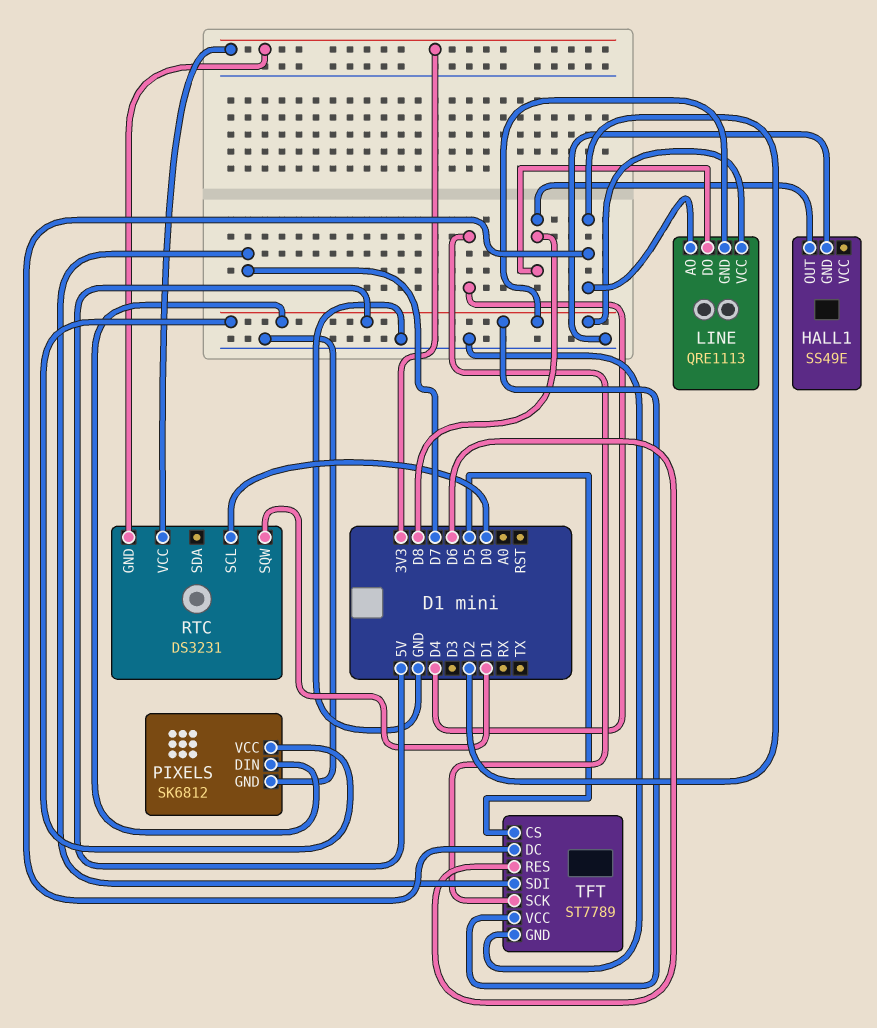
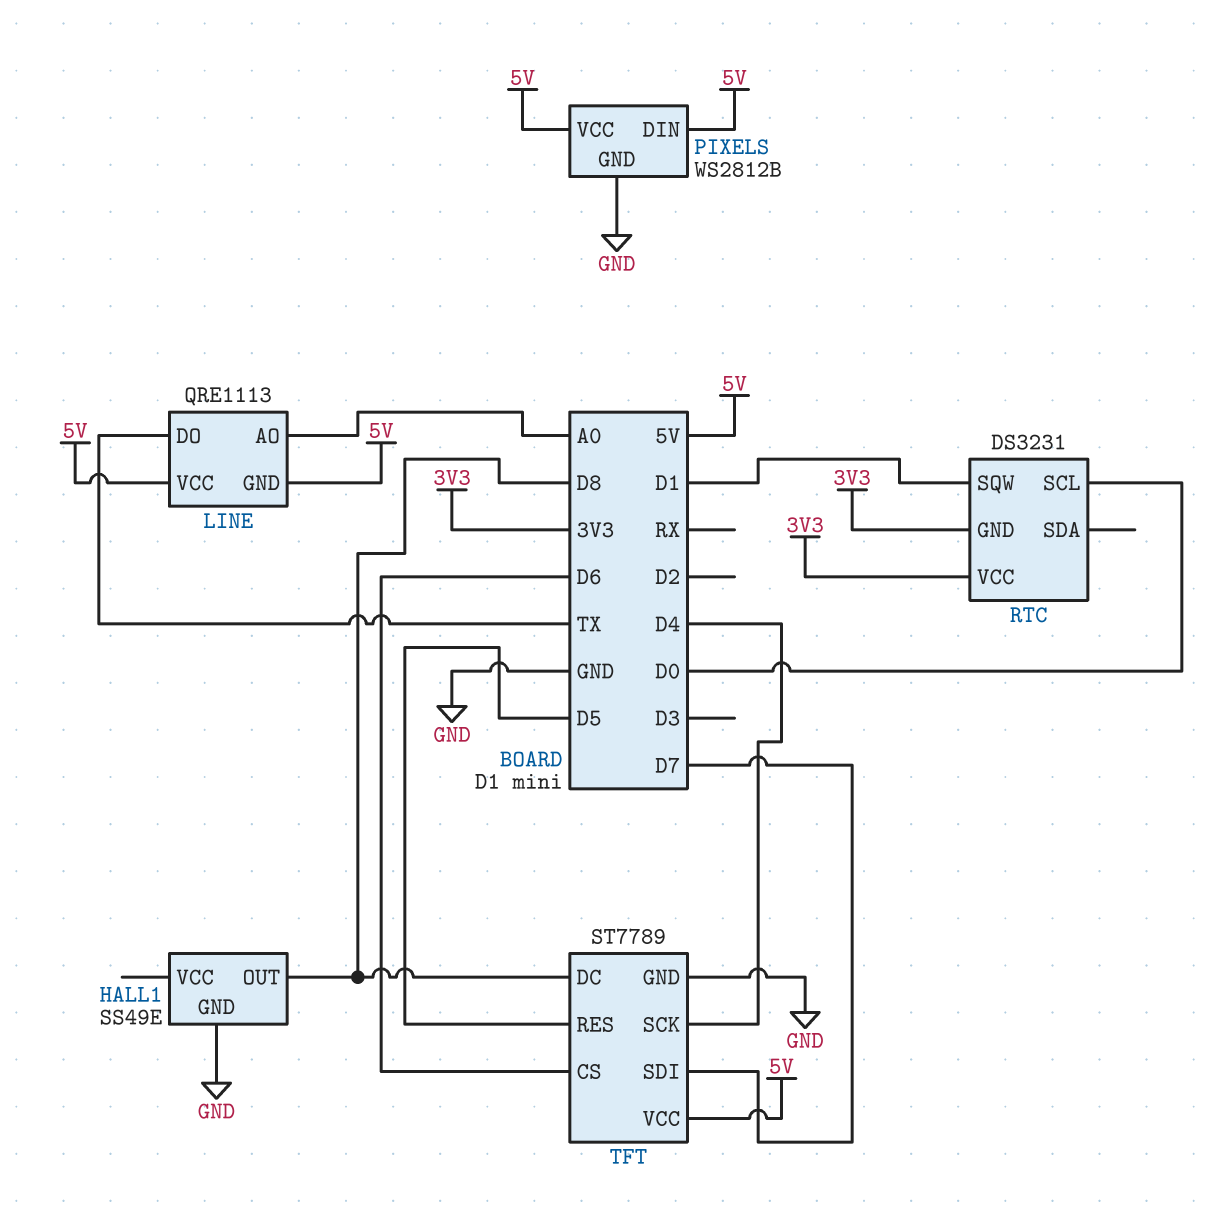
LINE pin AO: D2 -> A0
LINE pin DO: D8 -> TX
PIXELS: SK6812 -> WS2812B
TFT pin CS: D5 -> D6
TFT pin DC: D2 -> D8
TFT pin RES: D6 -> D5

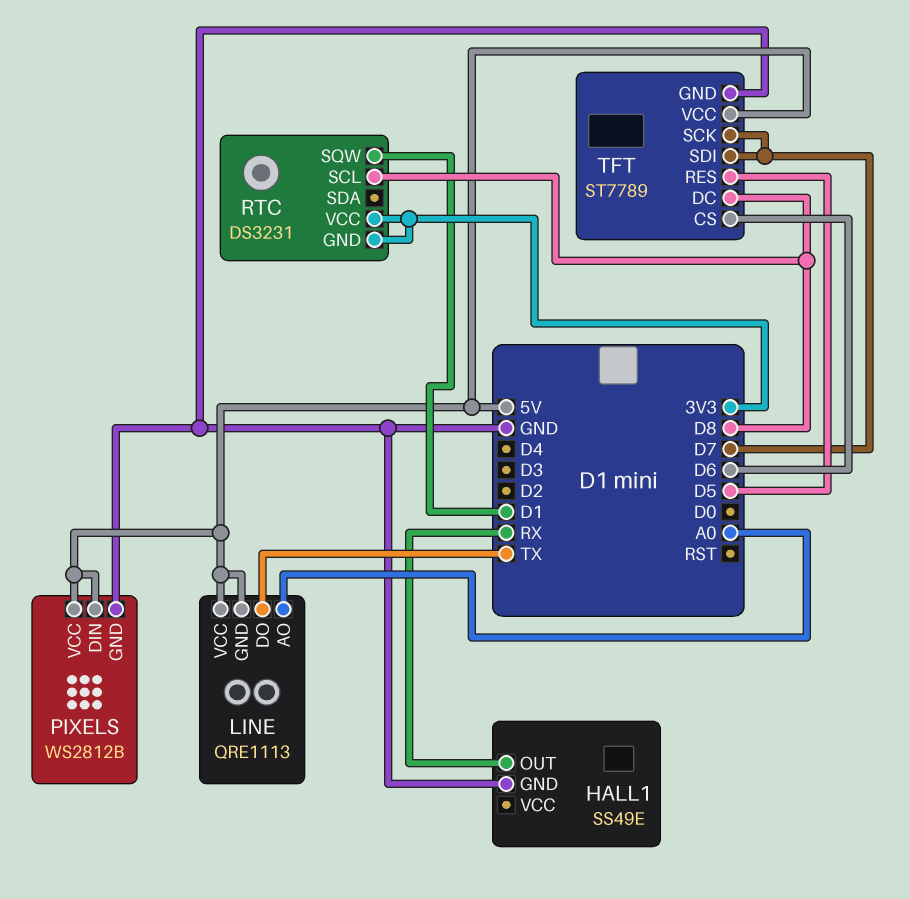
HALL1 pin OUT: D8 -> RX
RTC pin SCL: D0 -> D8
TFT pin SCK: D4 -> D7

